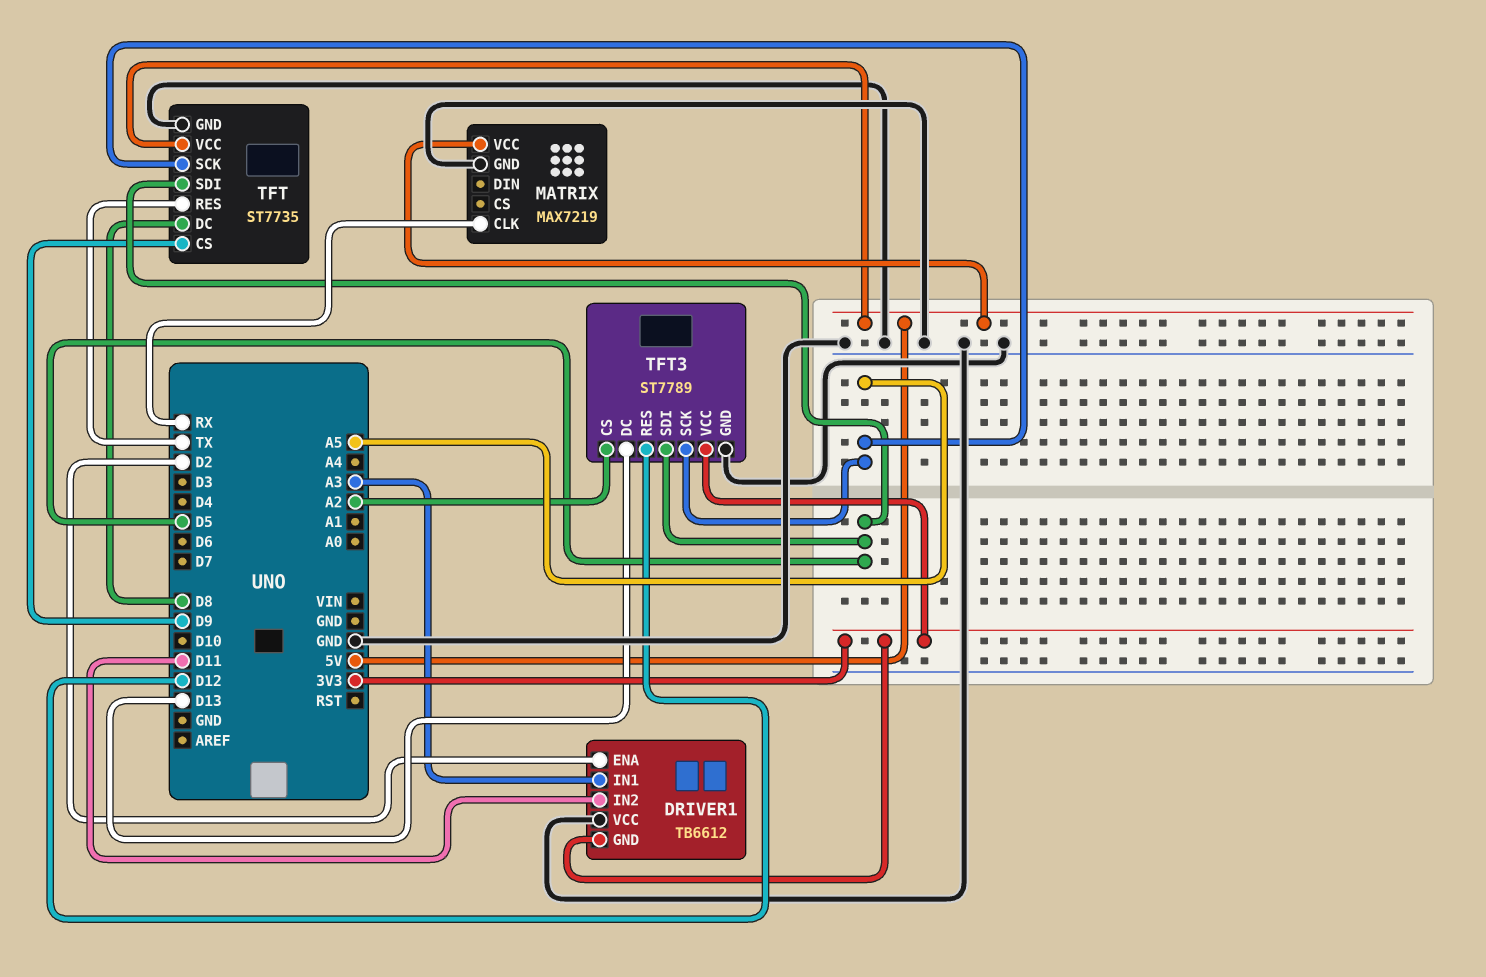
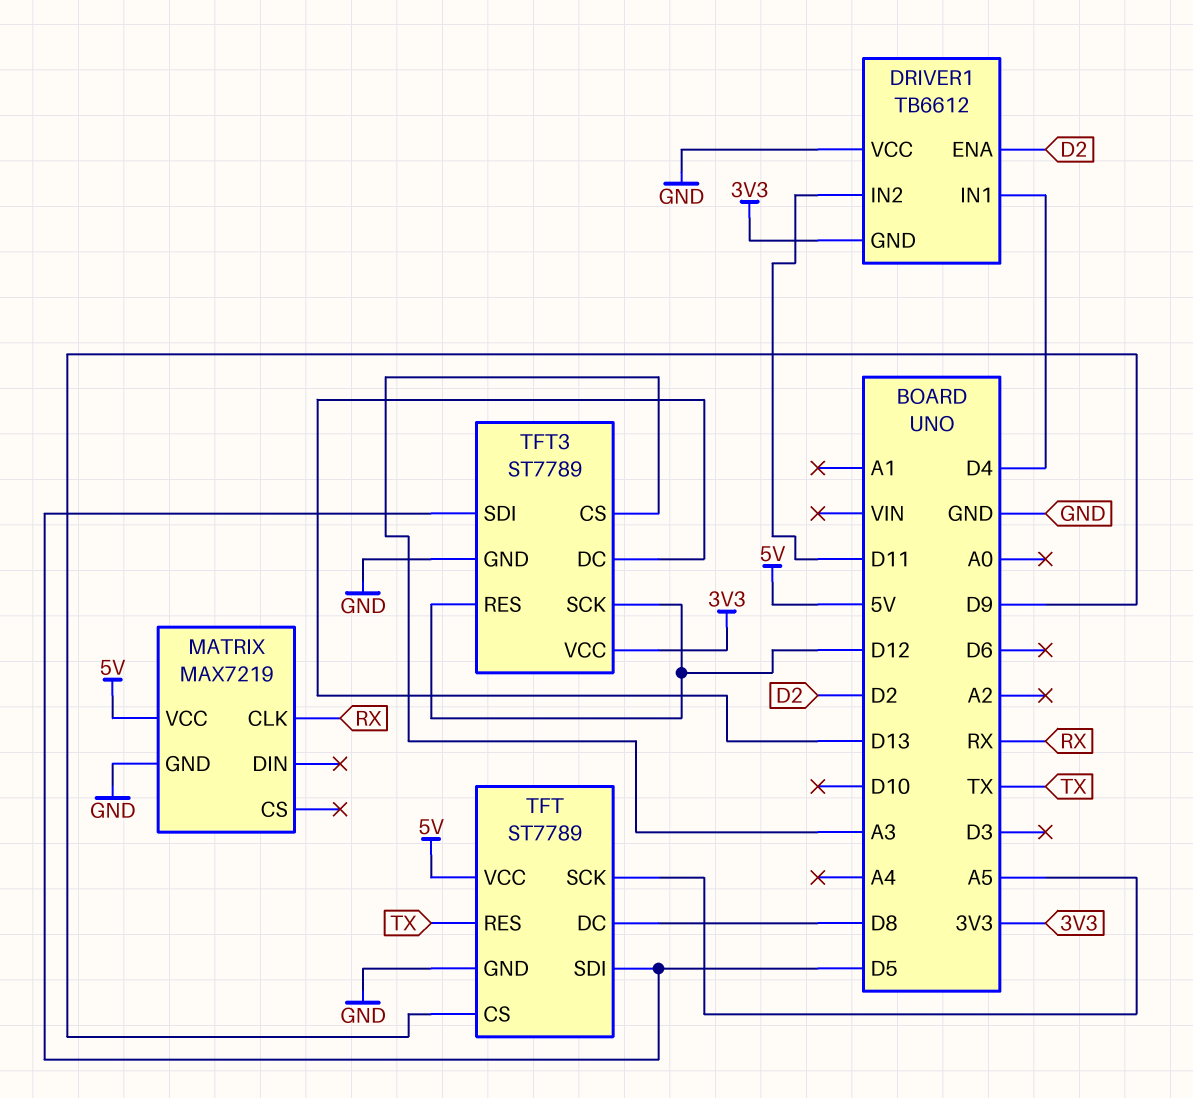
DRIVER1 pin IN1: A3 -> D4
TFT: ST7735 -> ST7789
TFT3 pin CS: A2 -> A3
TFT3 pin SCK: A5 -> D12

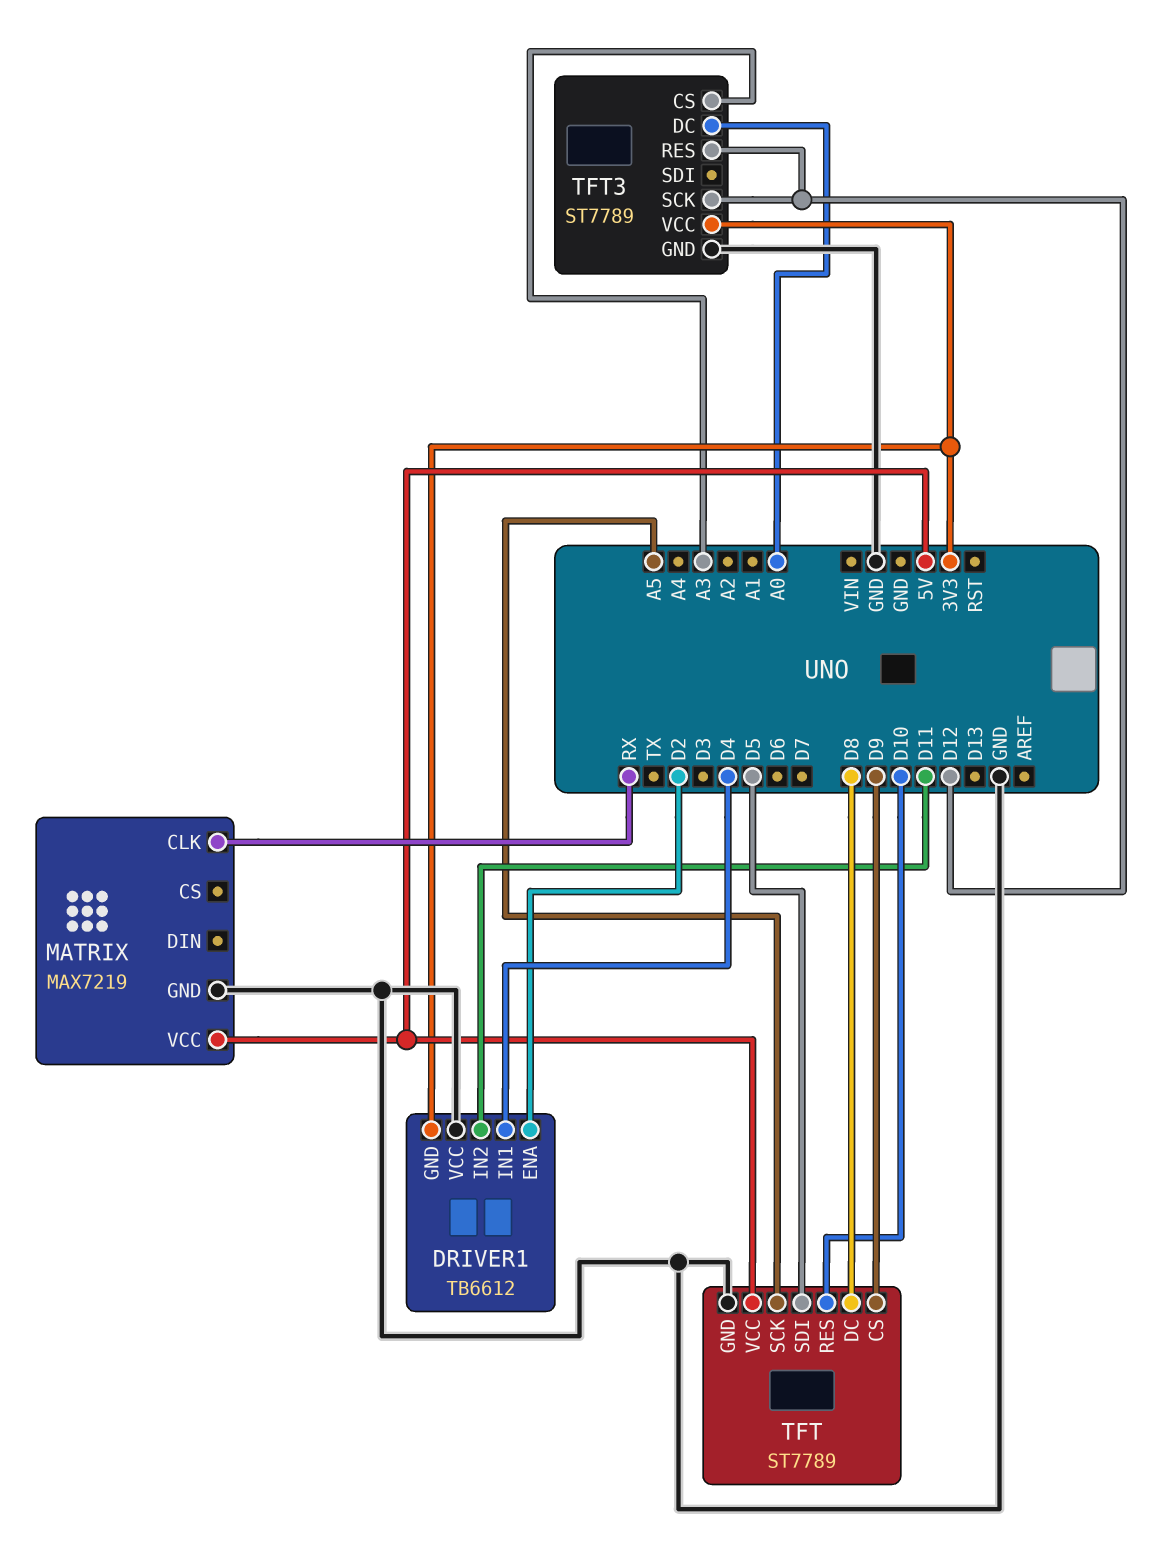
TFT pin RES: TX -> D10
TFT3 pin DC: D13 -> A0
TFT3 pin SDI: D5 -> none

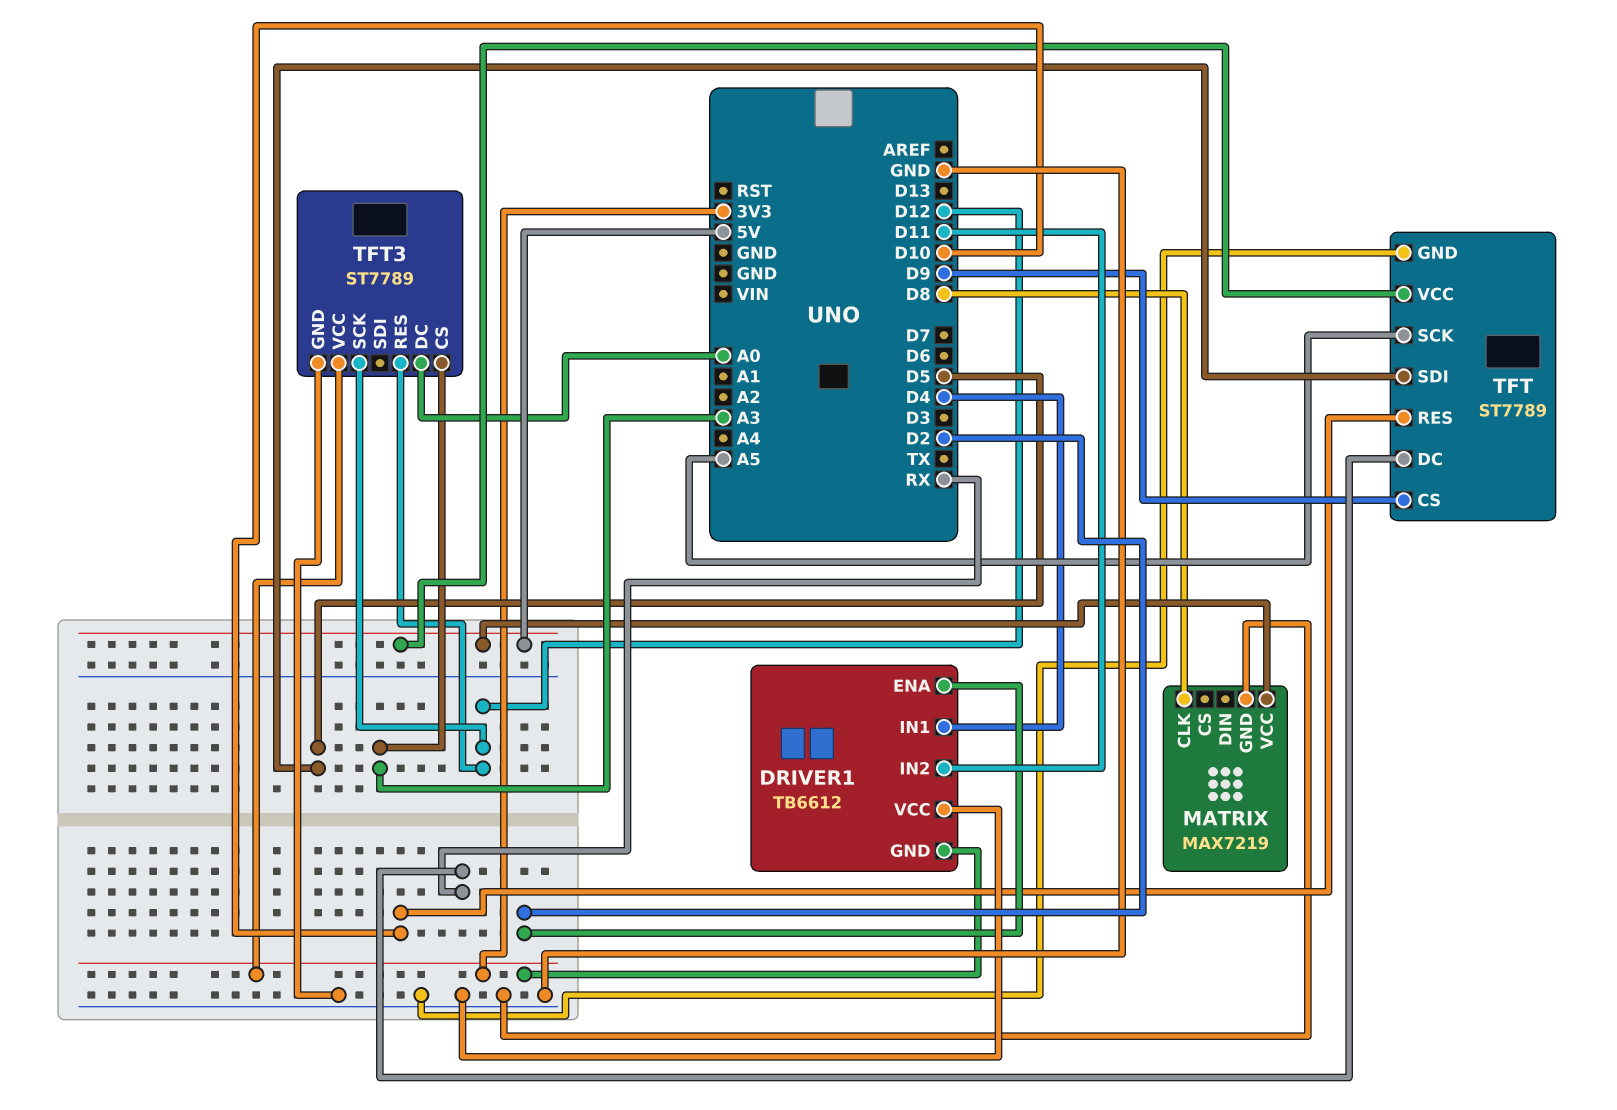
MATRIX pin CLK: RX -> D8
TFT pin DC: D8 -> RX

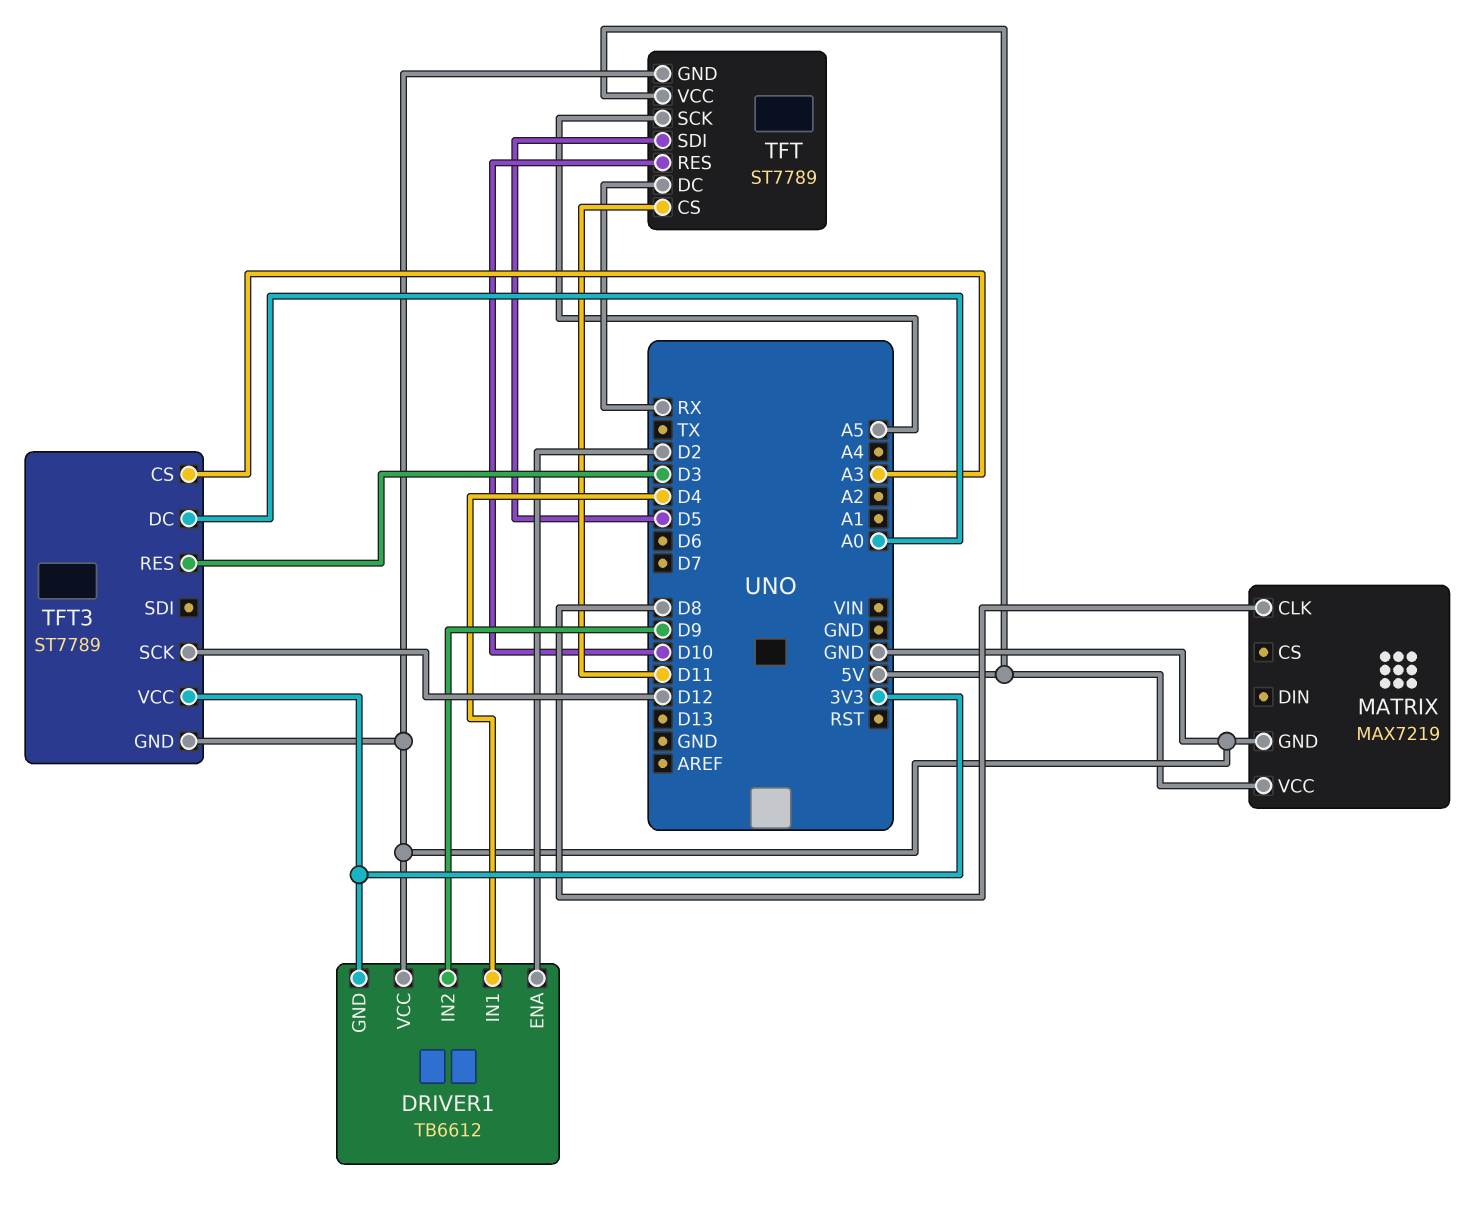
DRIVER1 pin IN2: D11 -> D9
TFT pin CS: D9 -> D11
TFT3 pin RES: D12 -> D3

